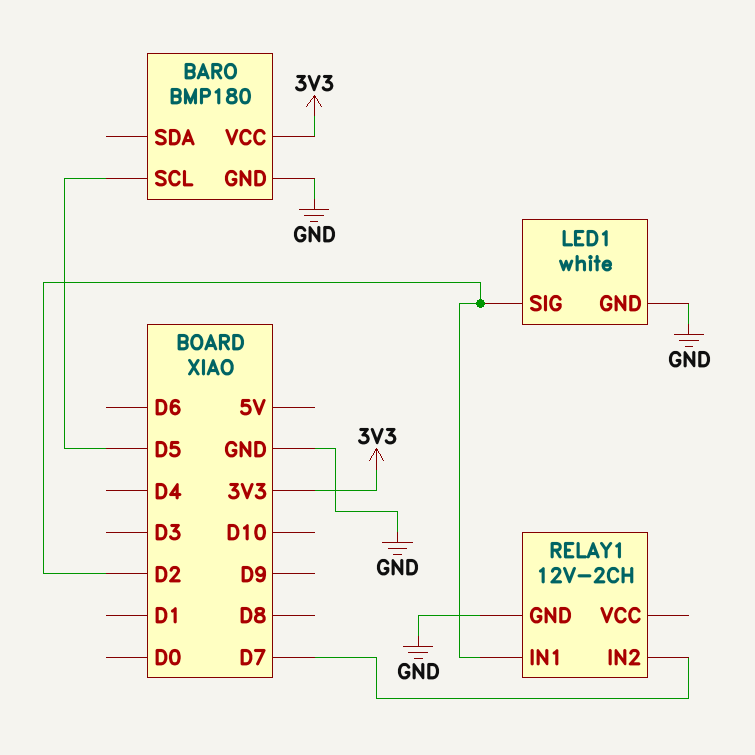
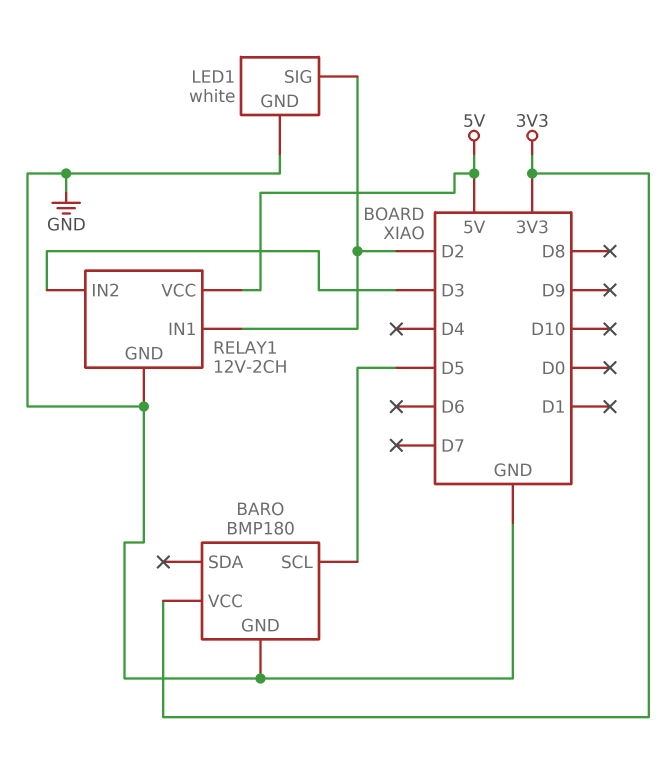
RELAY1 pin IN2: D7 -> D3
RELAY1 pin VCC: none -> 5V

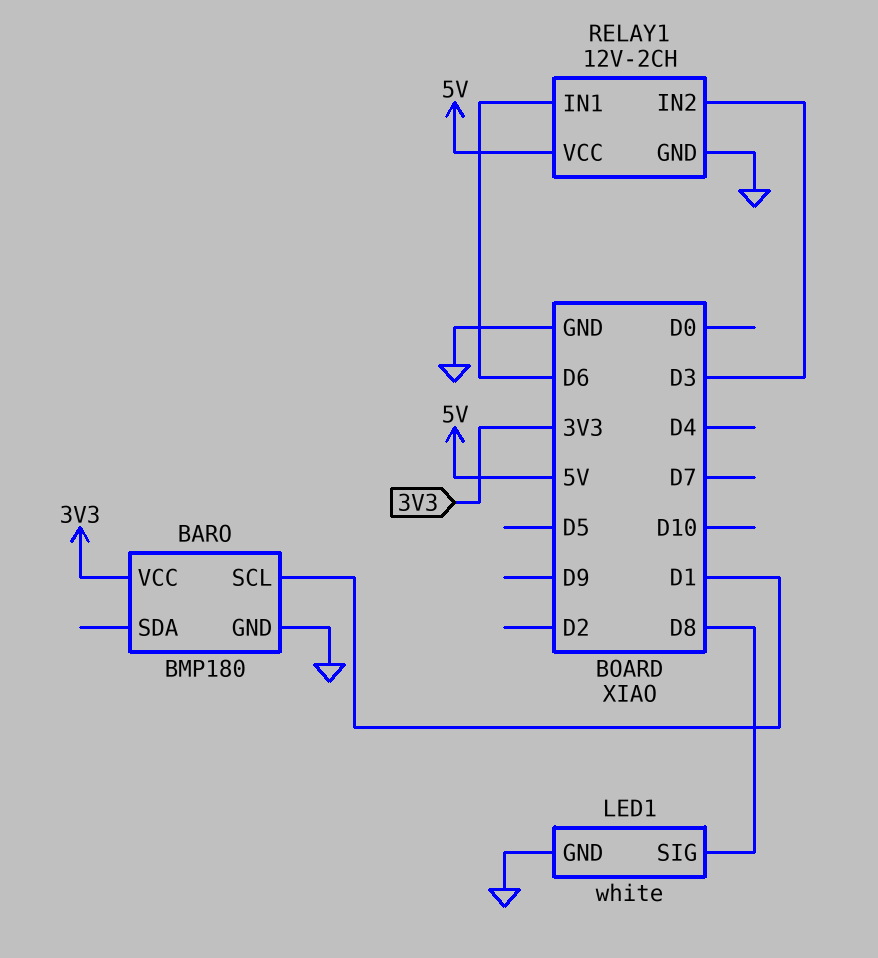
BARO pin SCL: D5 -> D1
LED1 pin SIG: D2 -> D8
RELAY1 pin IN1: D2 -> D6

